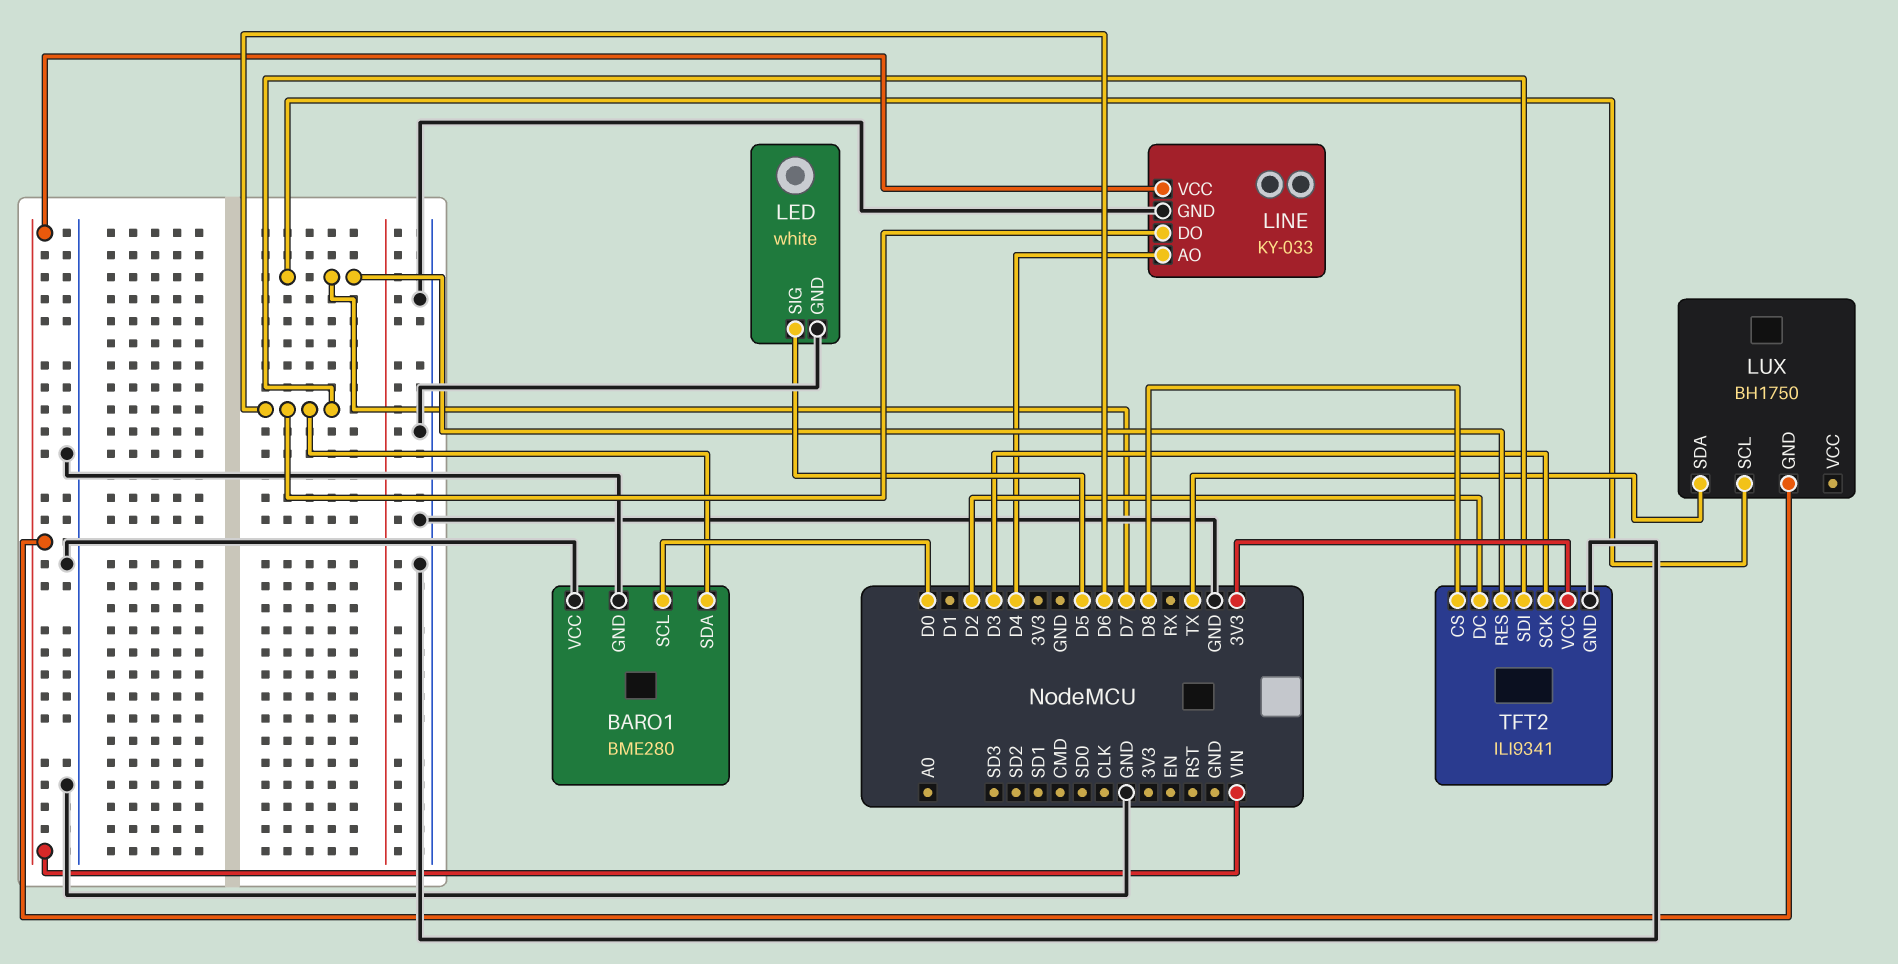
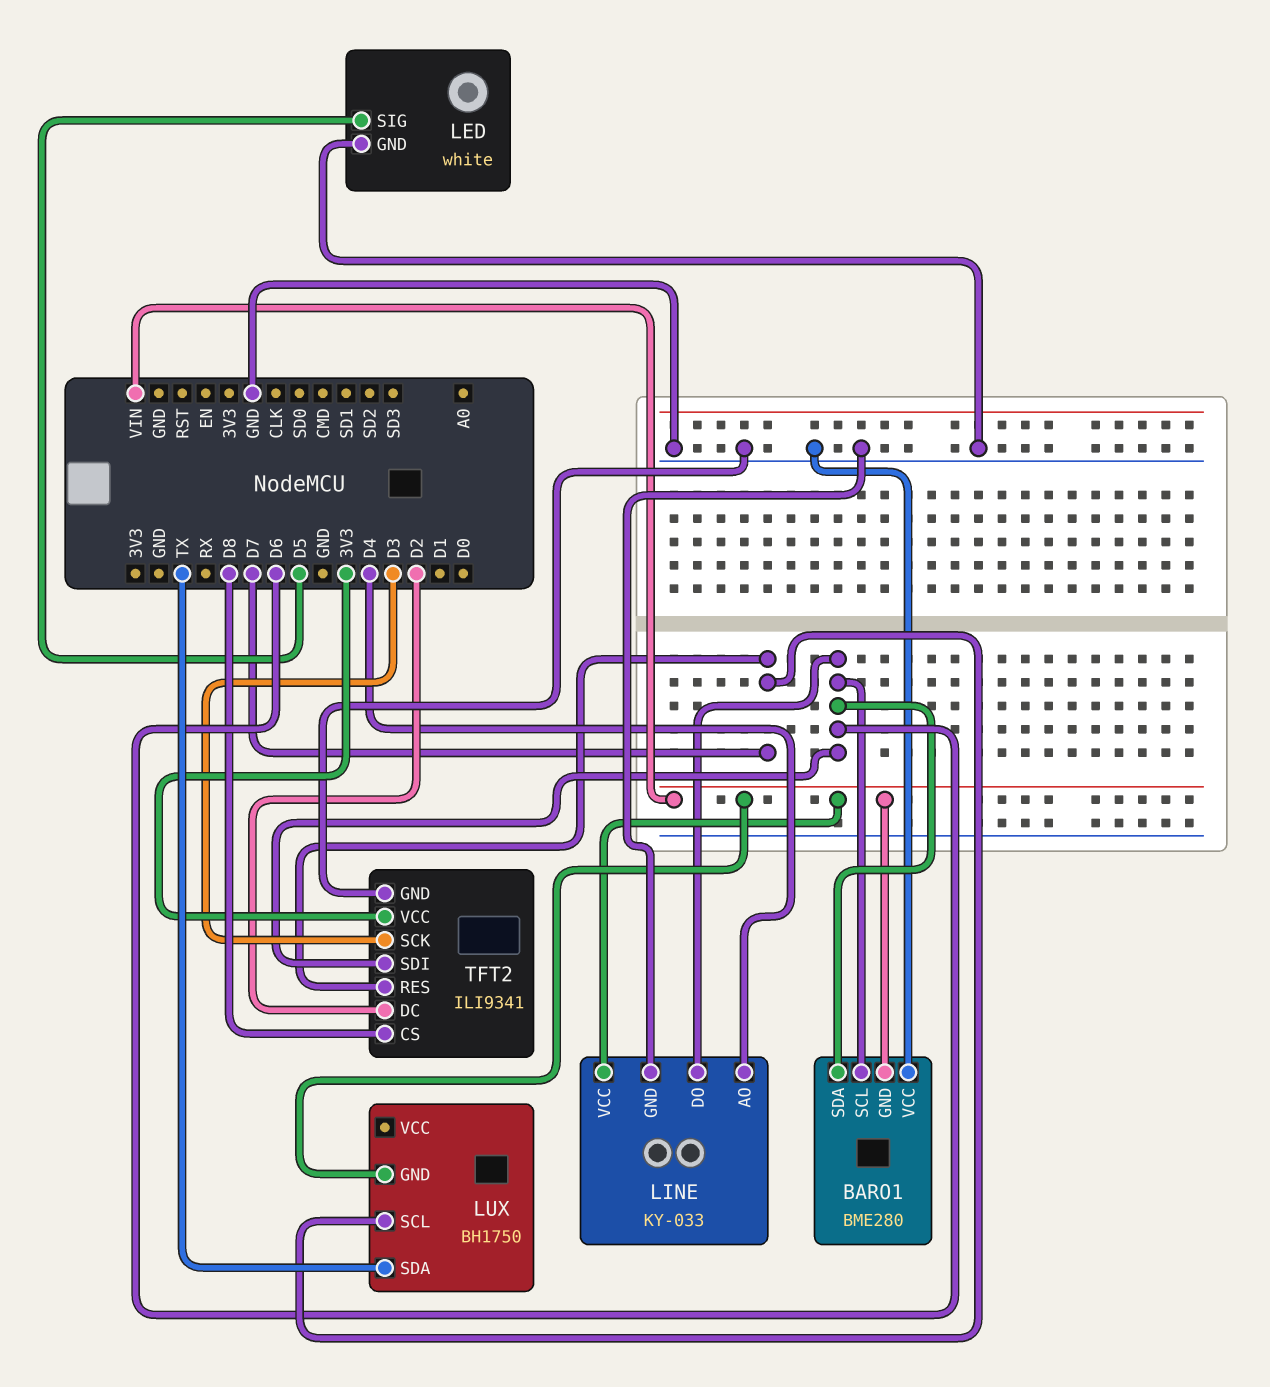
BARO1 pin GND: GND -> VIN
BARO1 pin SCL: D0 -> D6

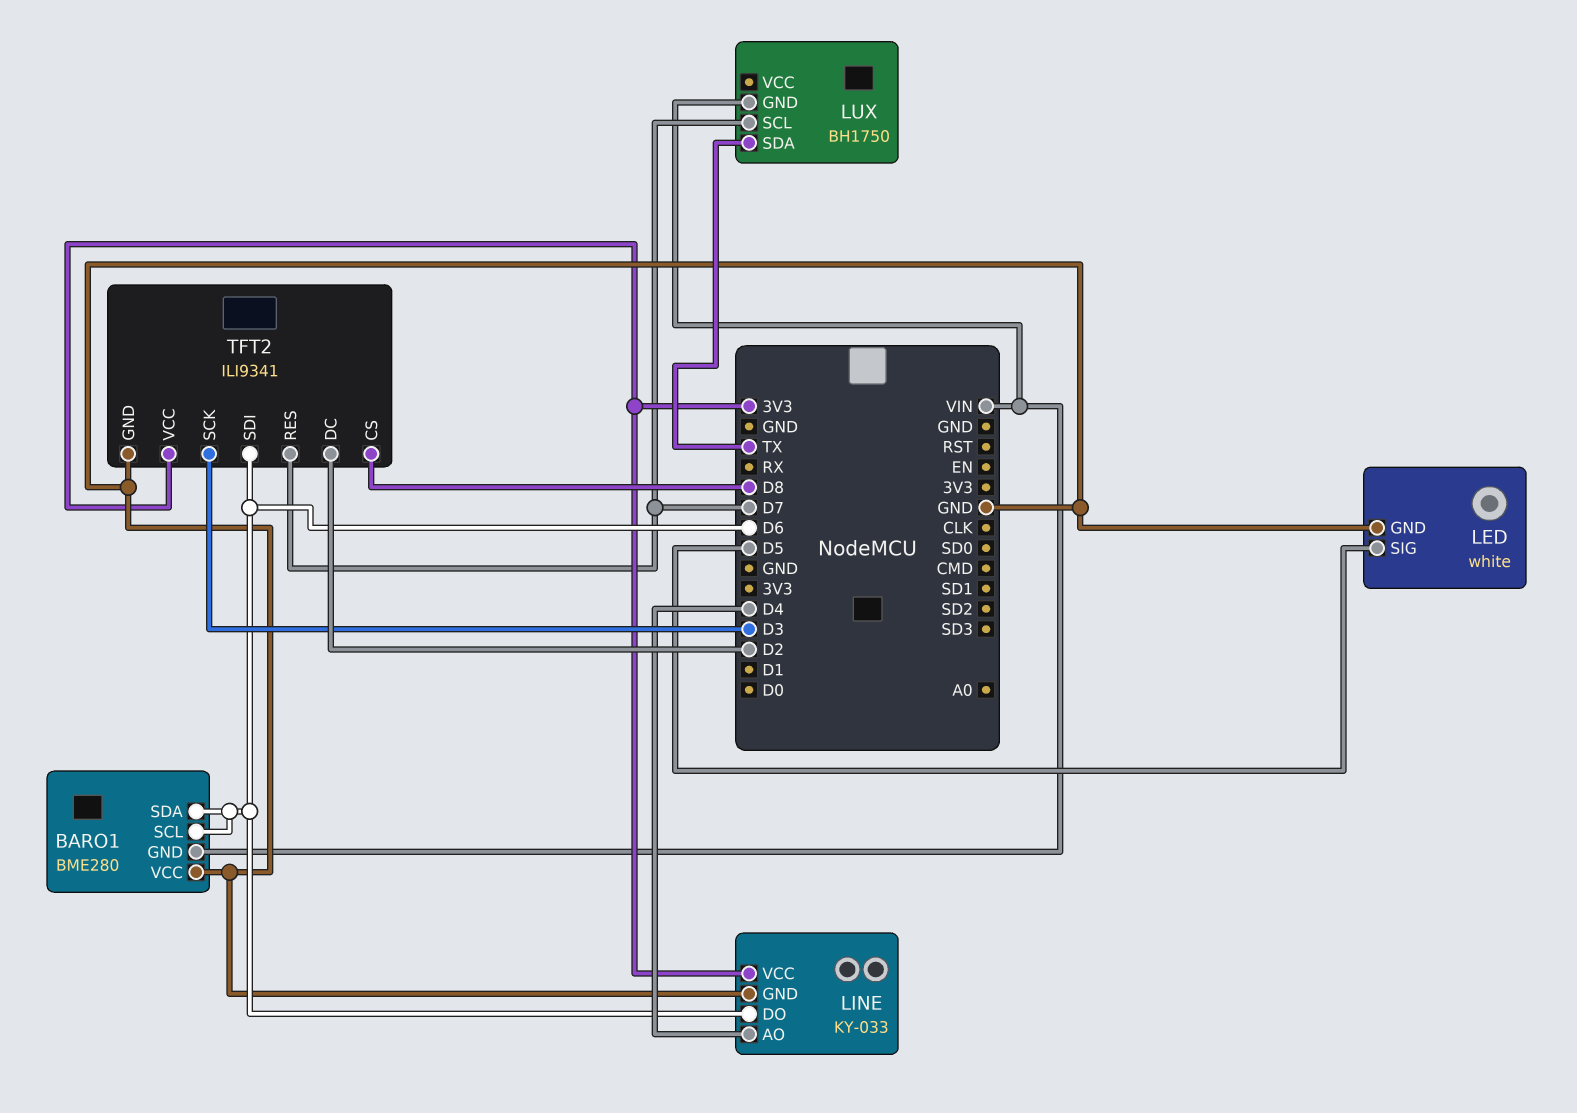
LINE pin VCC: VIN -> 3V3

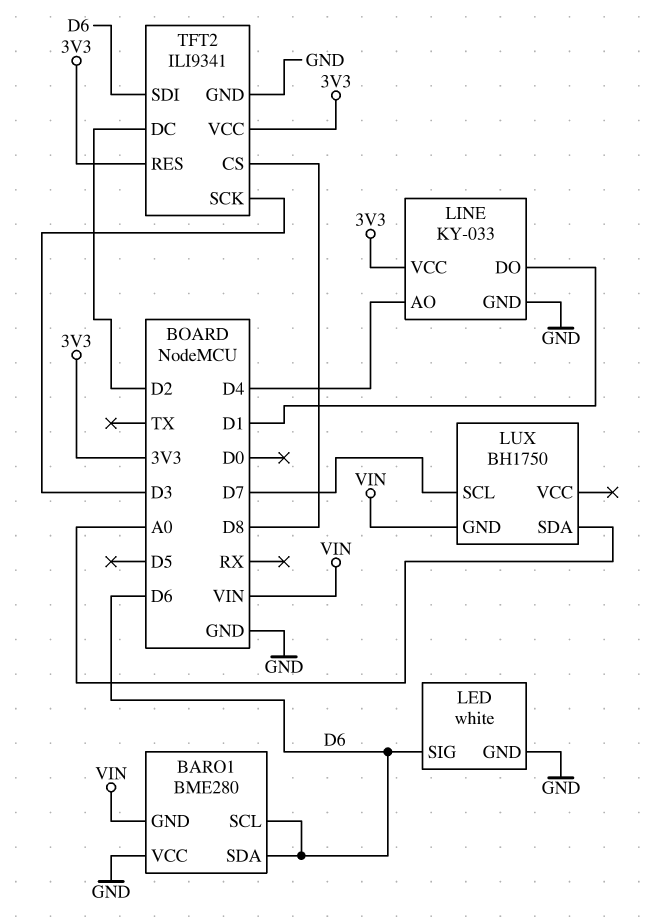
LED pin SIG: D5 -> D6
LINE pin DO: D6 -> D1
LUX pin SDA: TX -> A0
TFT2 pin RES: D7 -> 3V3

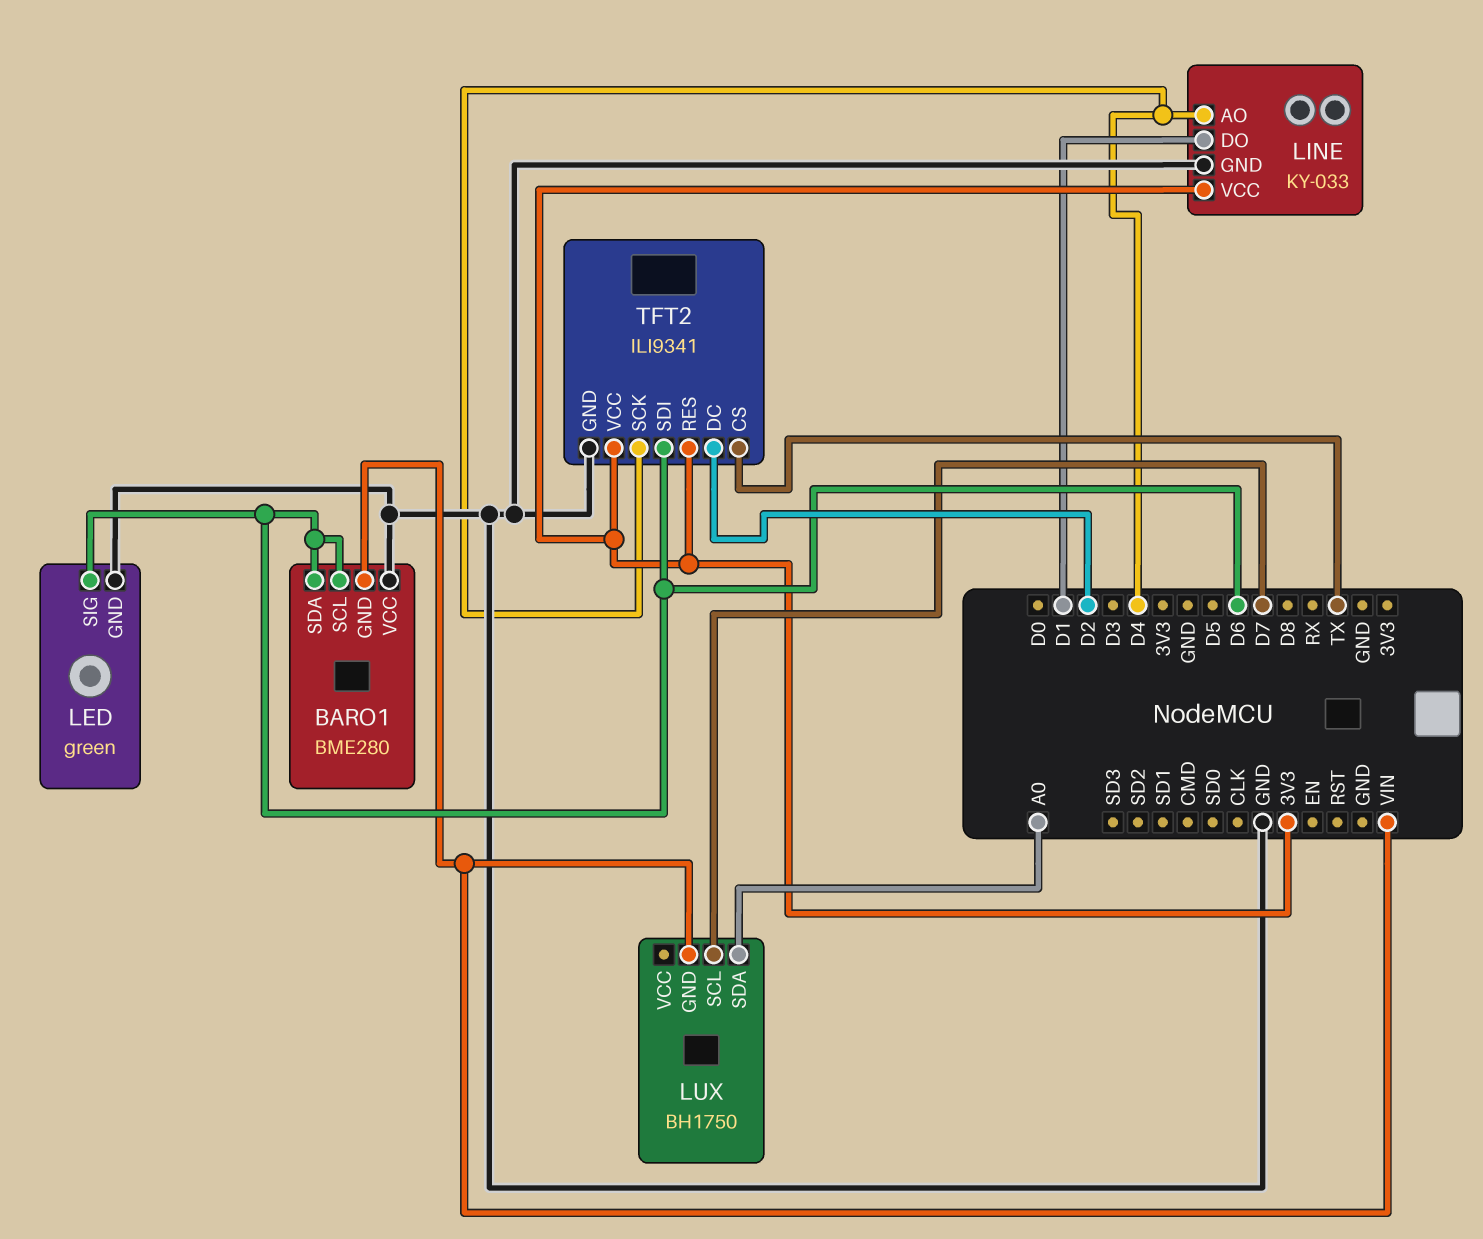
LED: white -> green
TFT2 pin CS: D8 -> TX
TFT2 pin SCK: D3 -> D4

